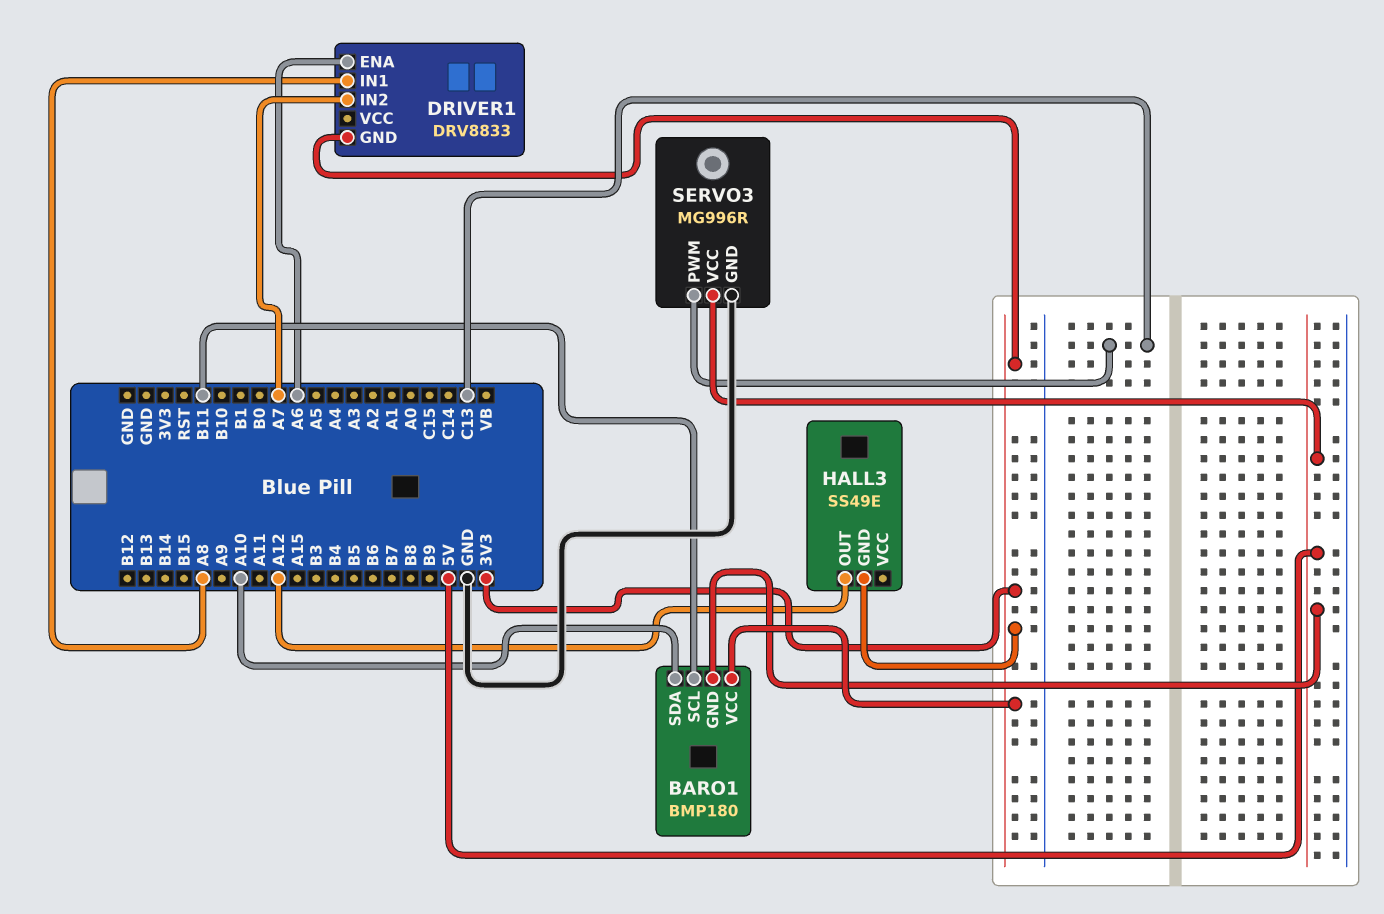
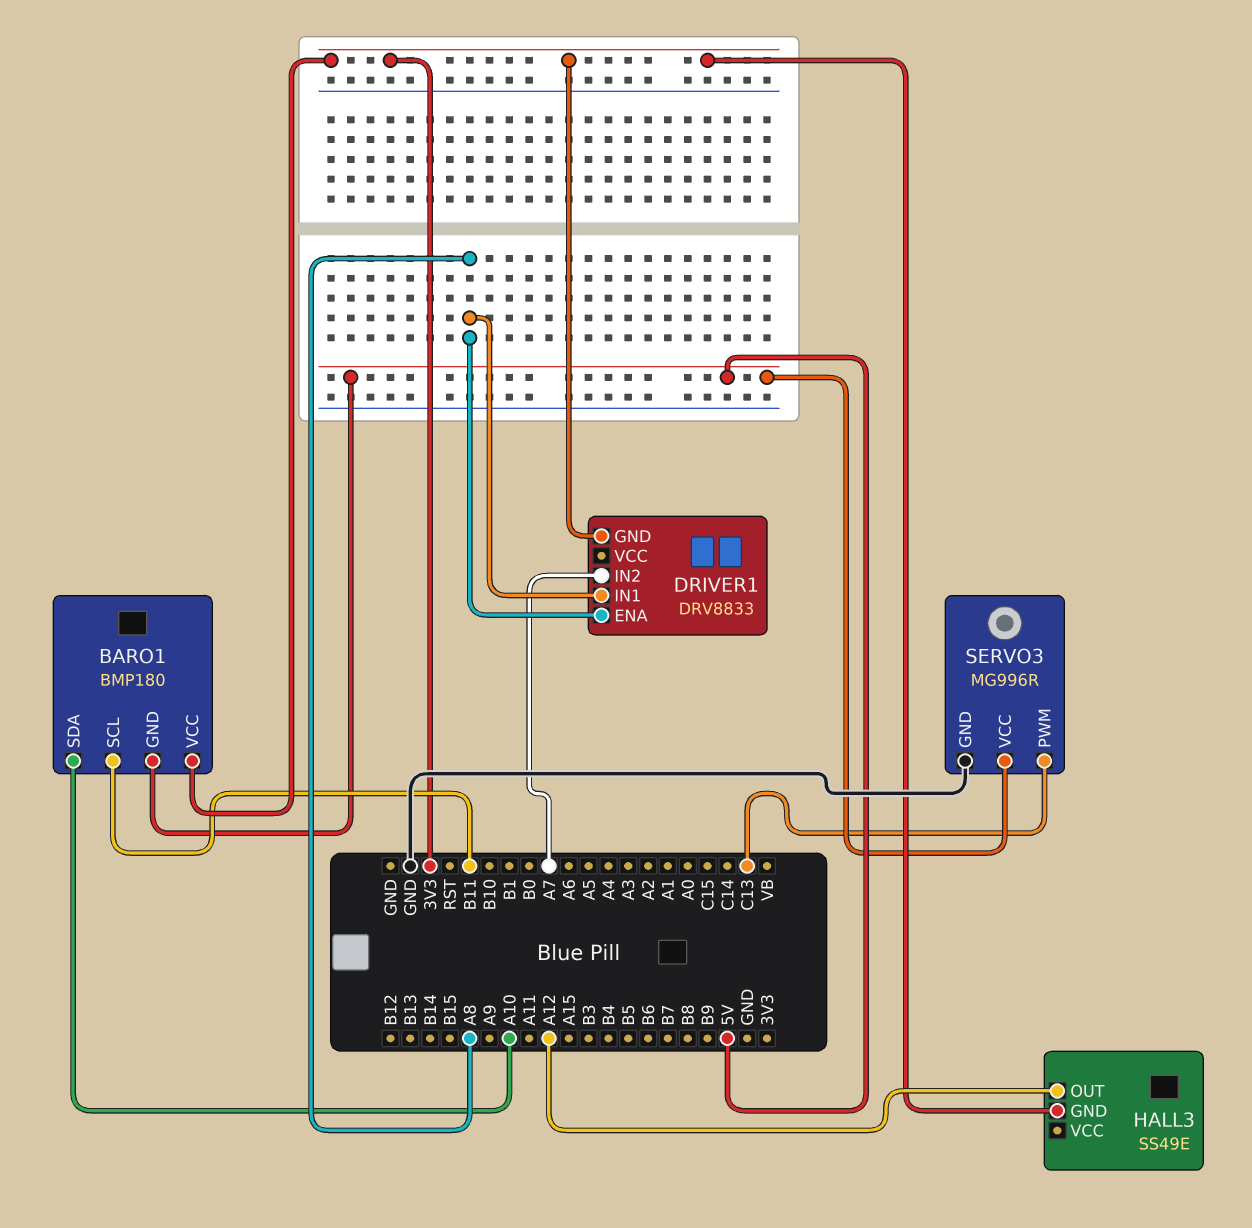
DRIVER1 pin ENA: A6 -> A8

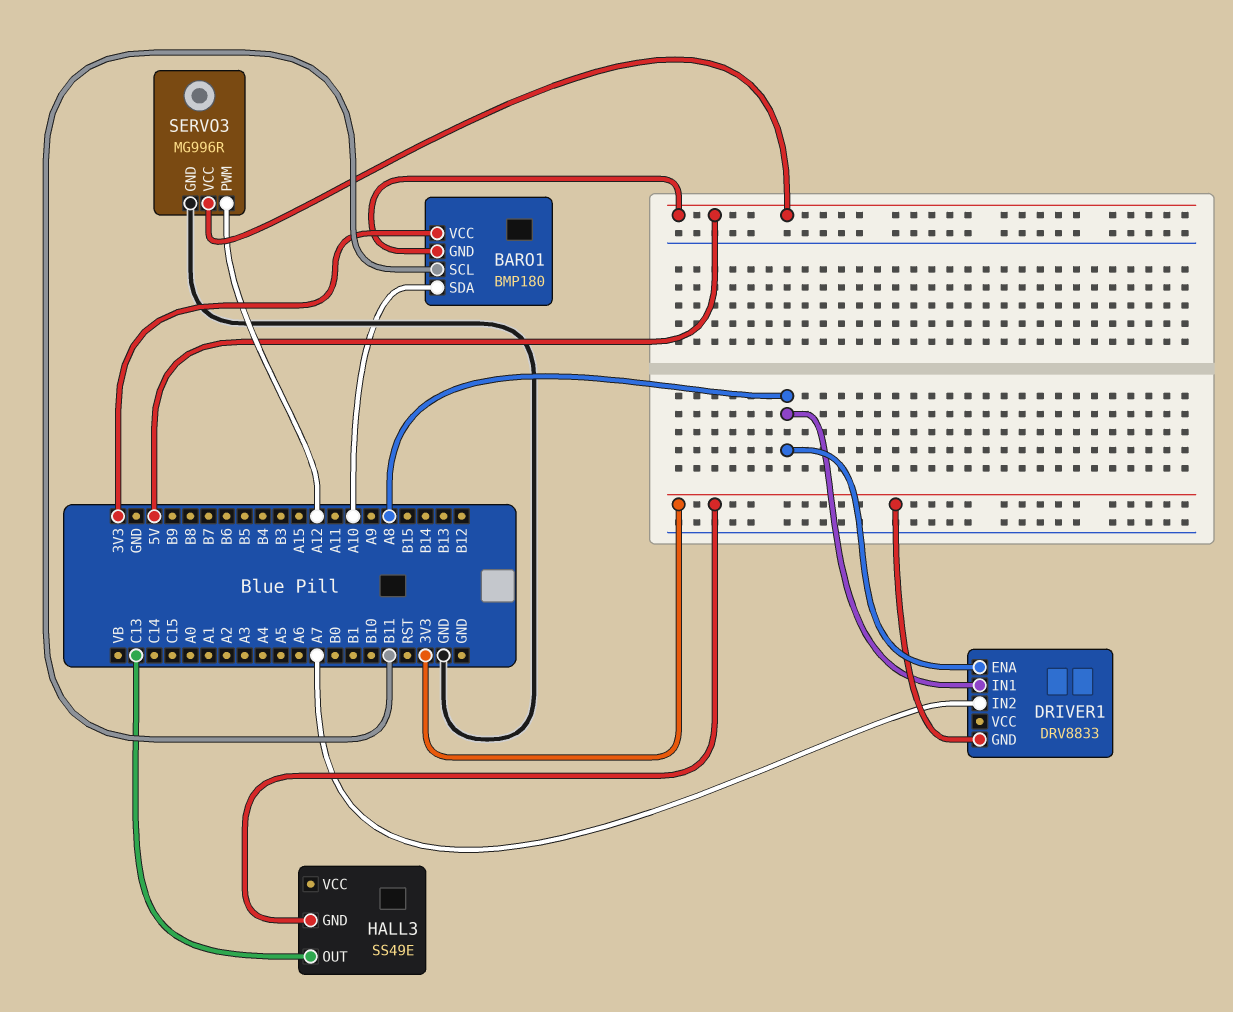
HALL3 pin OUT: A12 -> C13
SERVO3 pin PWM: C13 -> A12

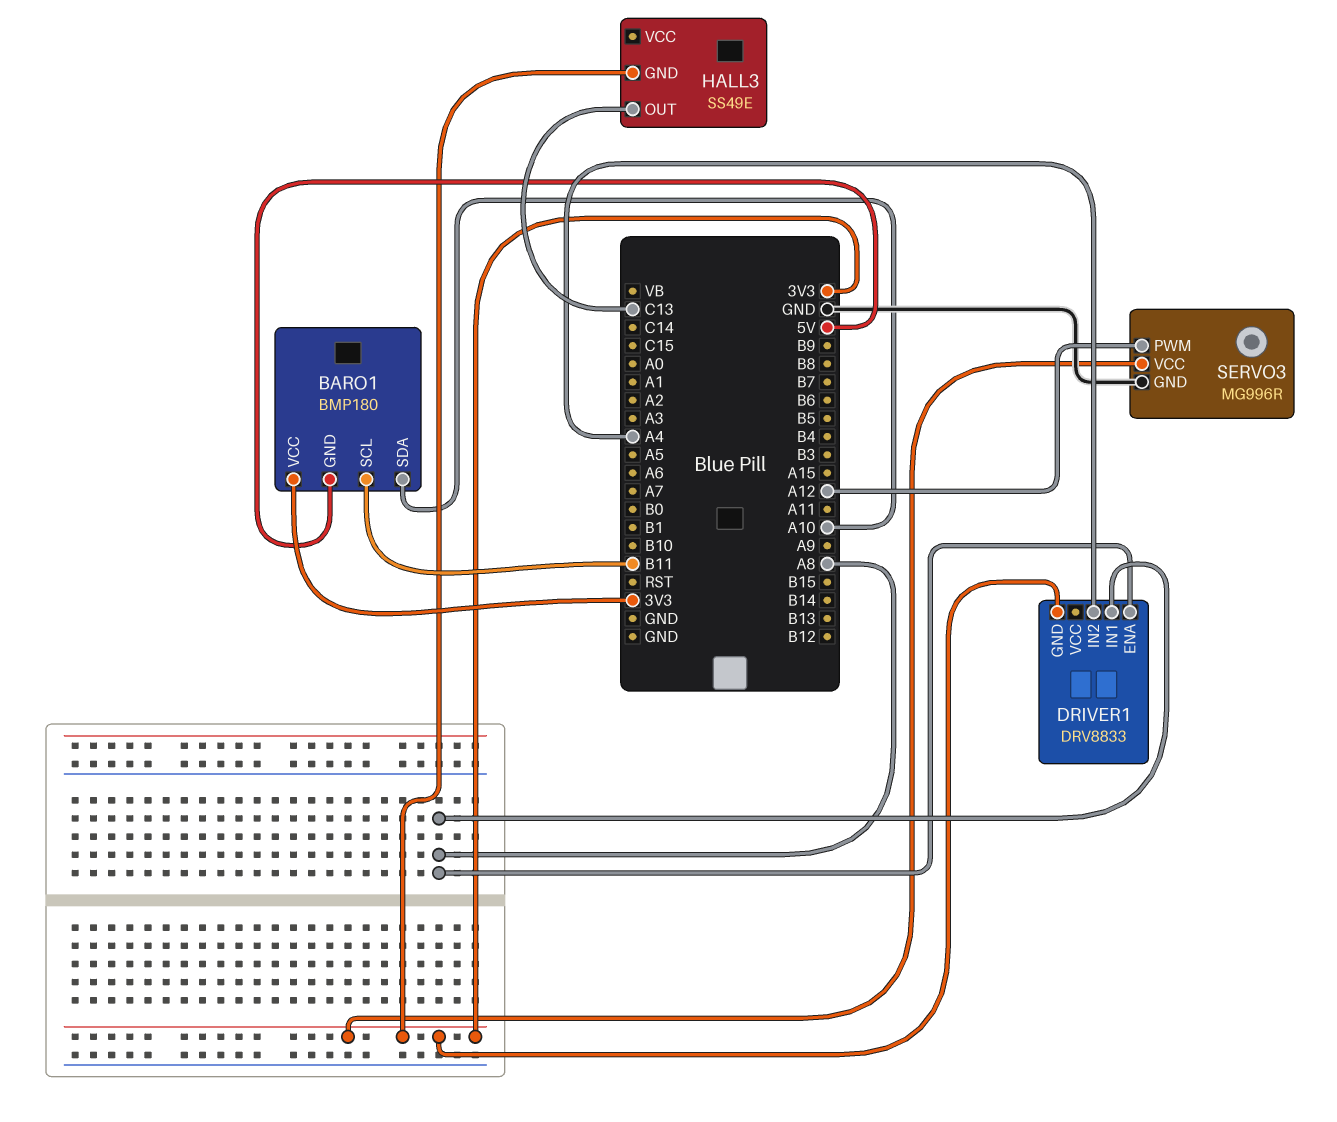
DRIVER1 pin IN2: A7 -> A4
SERVO3 pin VCC: 5V -> 3V3

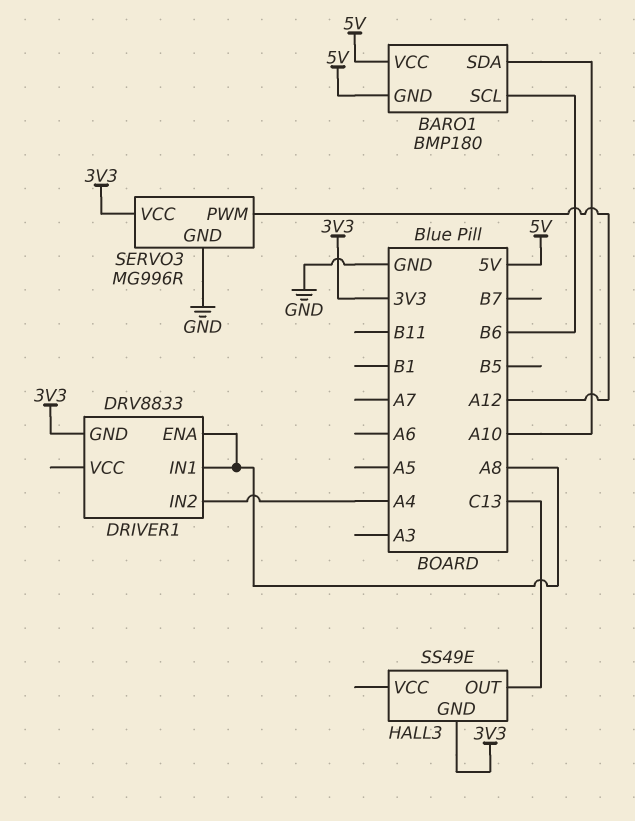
BARO1 pin SCL: B11 -> B6
BARO1 pin VCC: 3V3 -> 5V

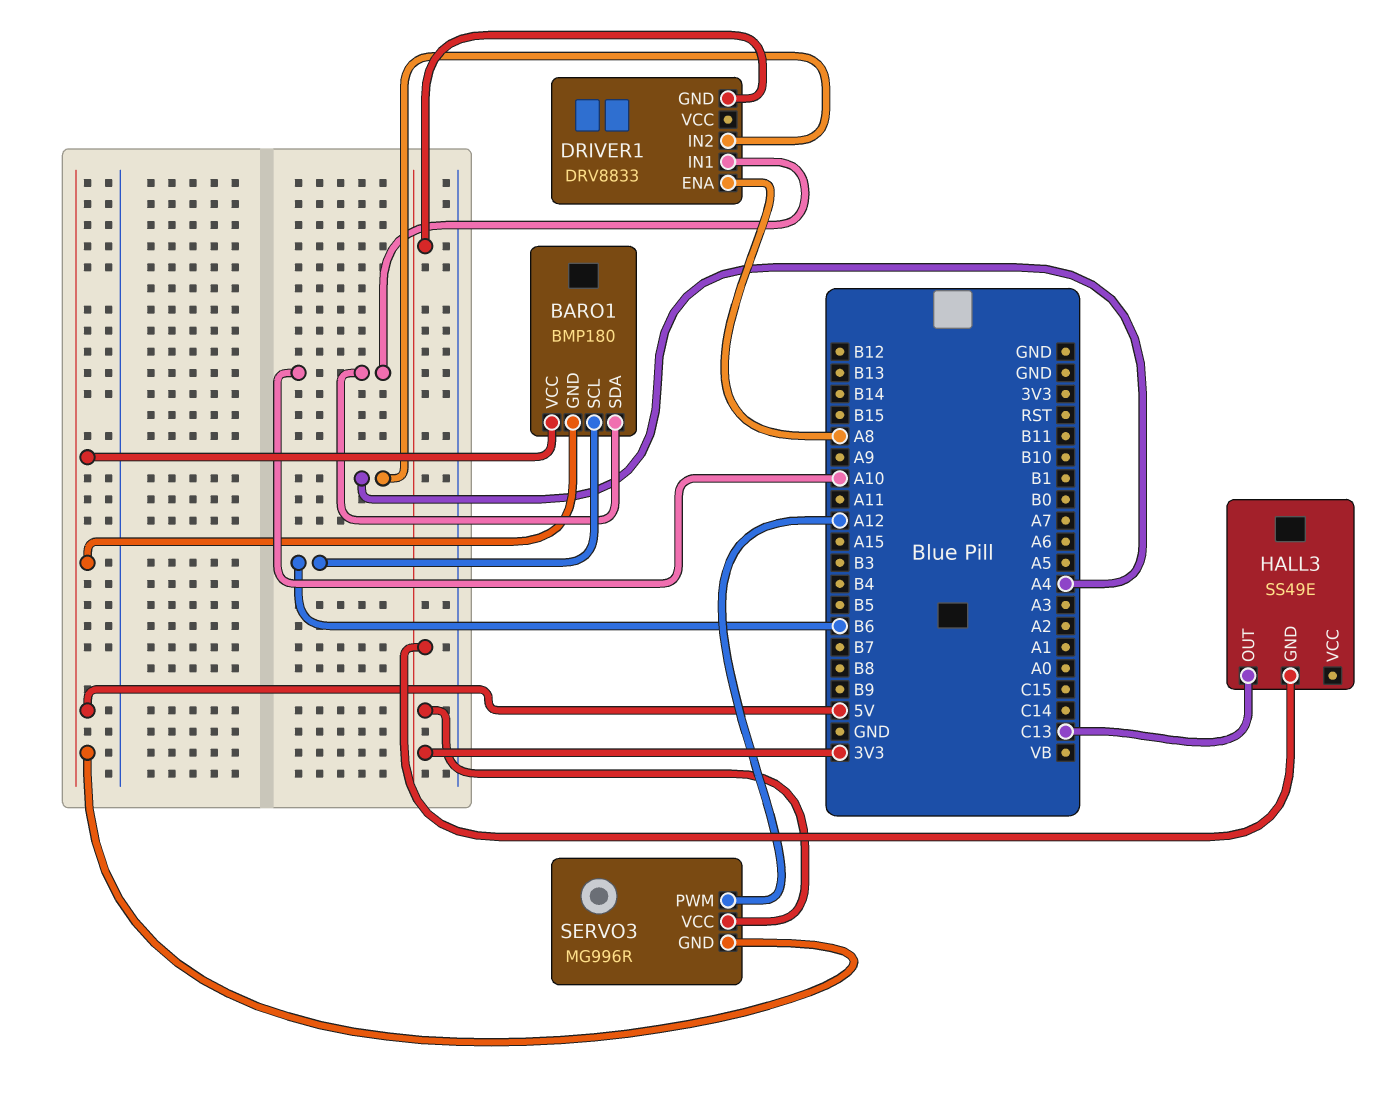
DRIVER1 pin IN1: A8 -> A10
SERVO3 pin GND: GND -> 5V

